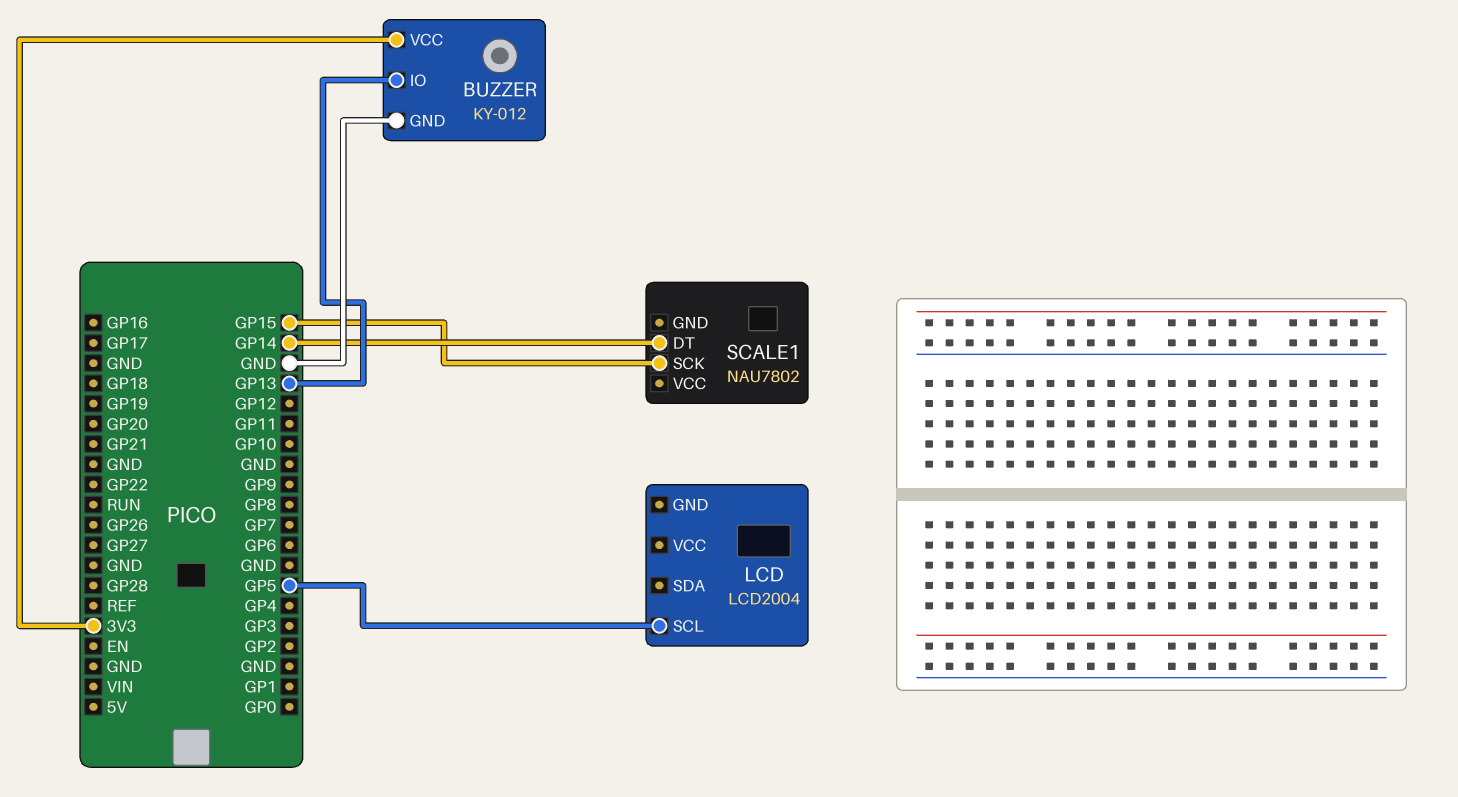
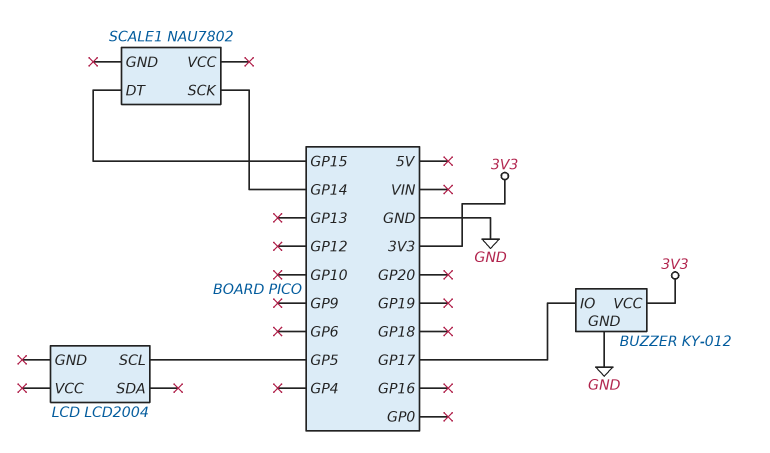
BUZZER pin IO: GP13 -> GP17
SCALE1 pin DT: GP14 -> GP15
SCALE1 pin SCK: GP15 -> GP14

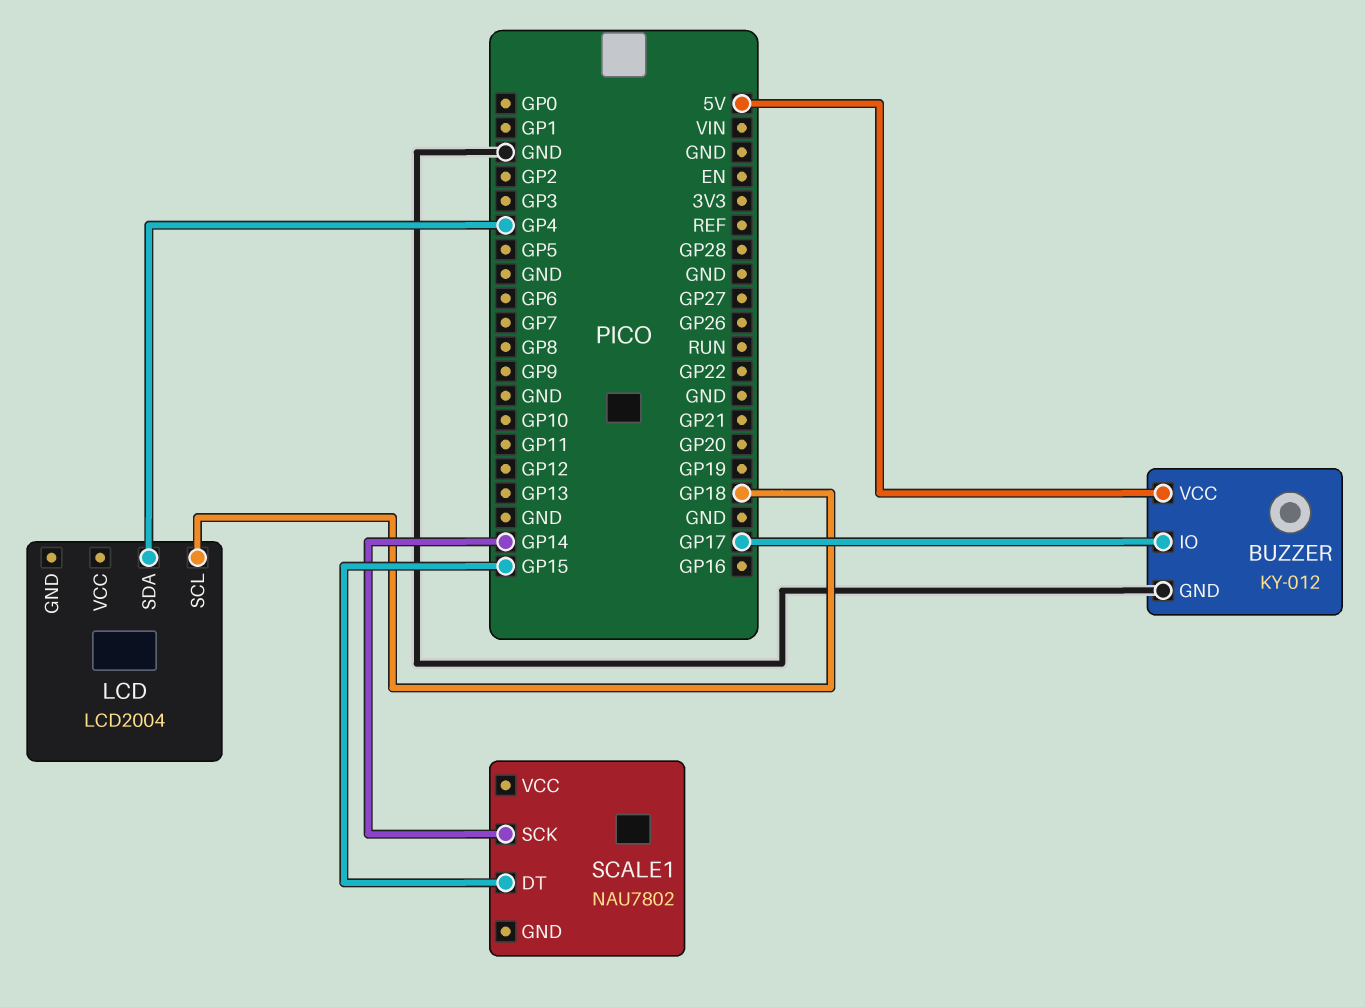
BUZZER pin VCC: 3V3 -> 5V
LCD pin SCL: GP5 -> GP18
LCD pin SDA: none -> GP4

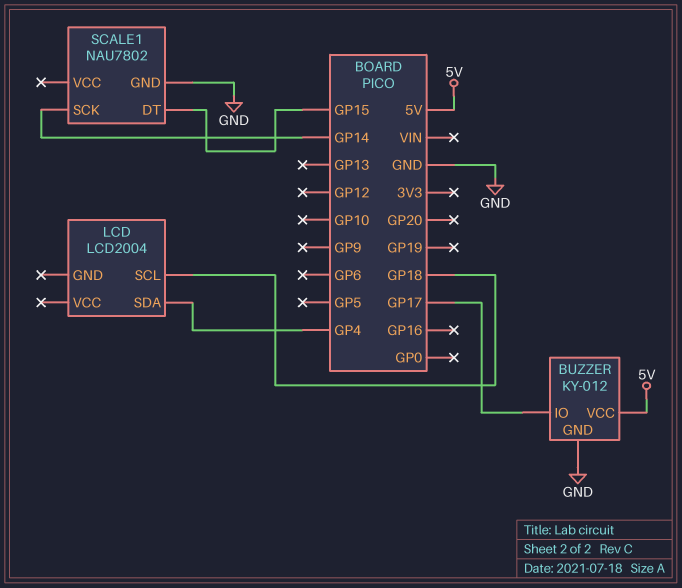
SCALE1 pin GND: none -> GND

